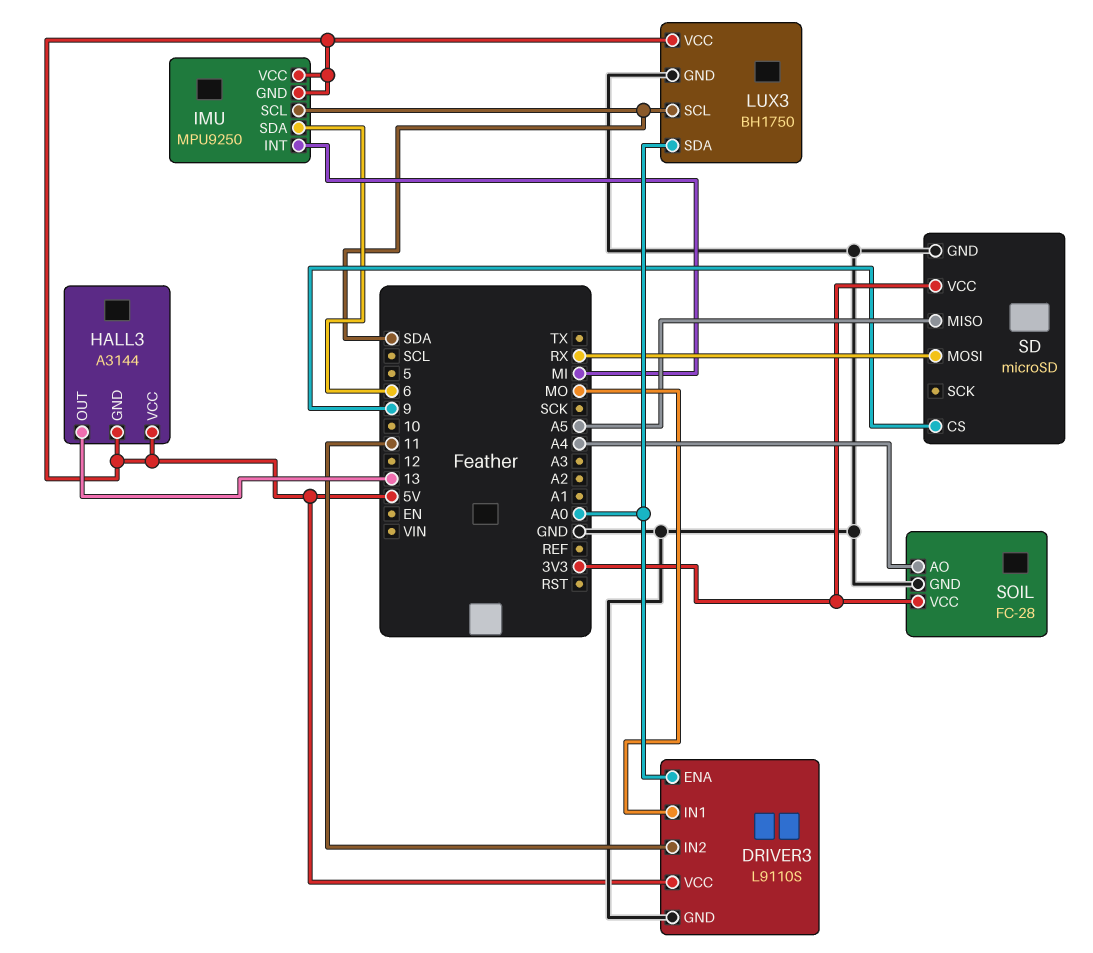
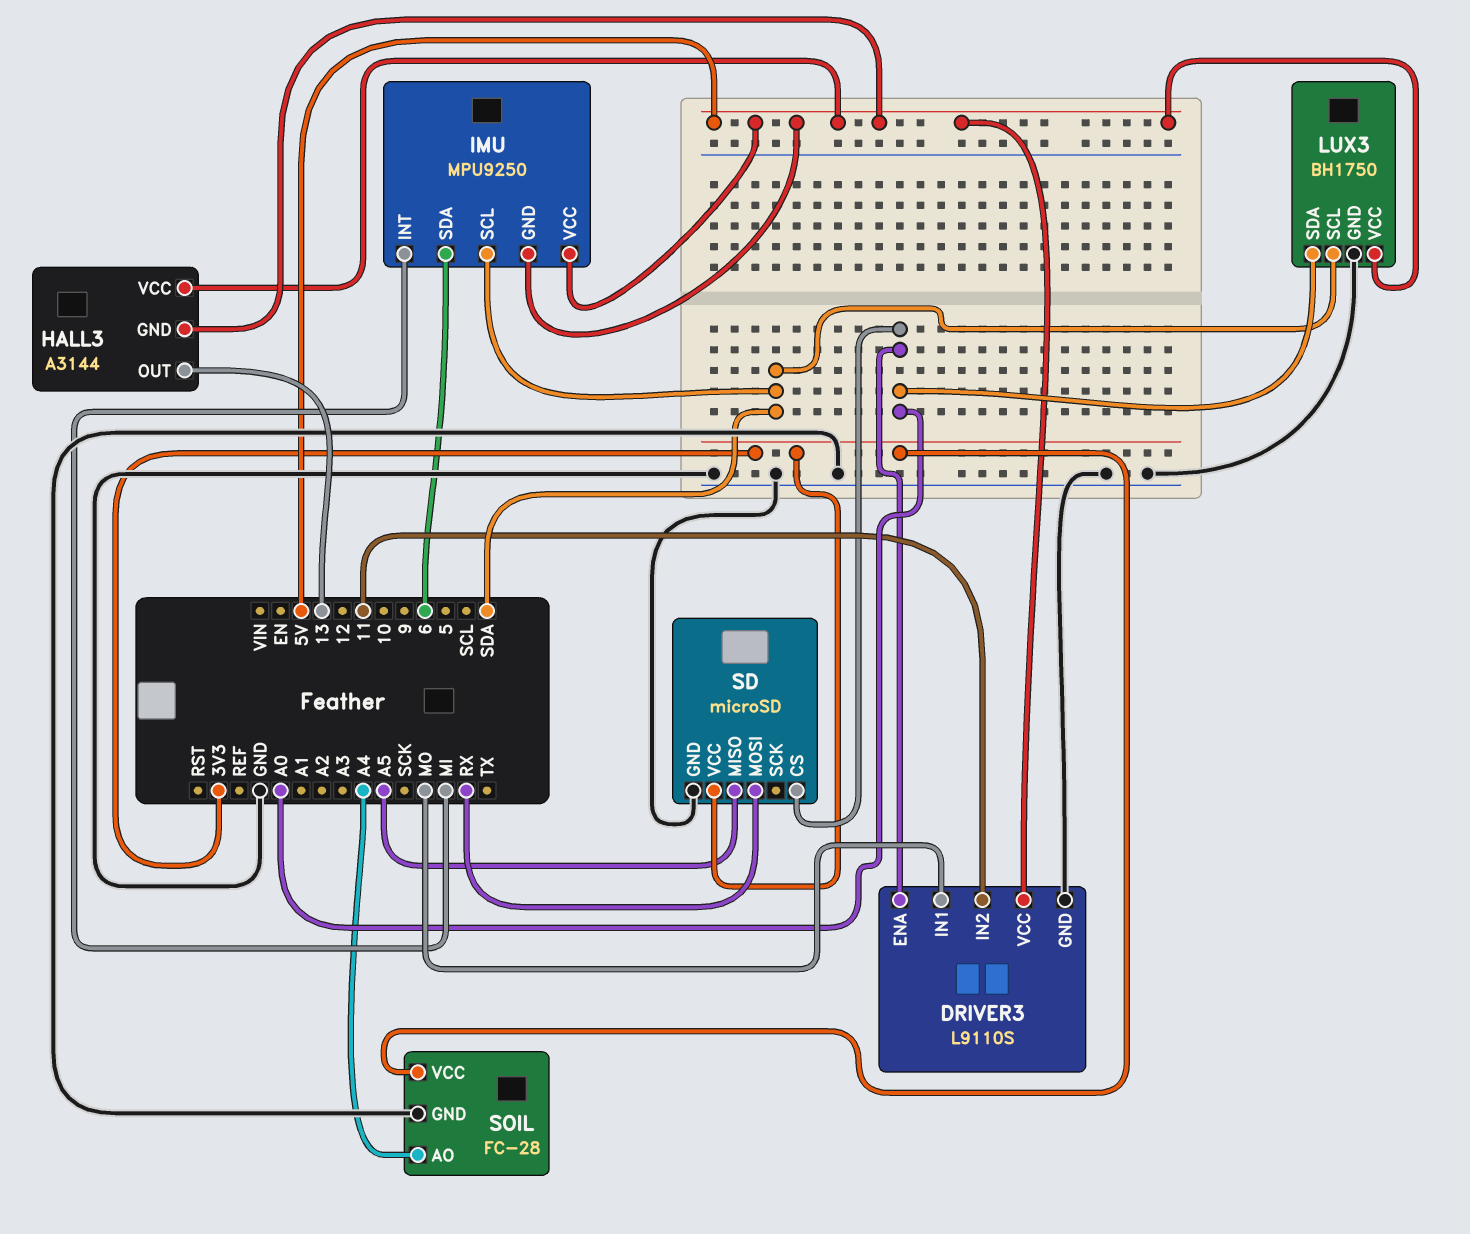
SD pin CS: 9 -> A0

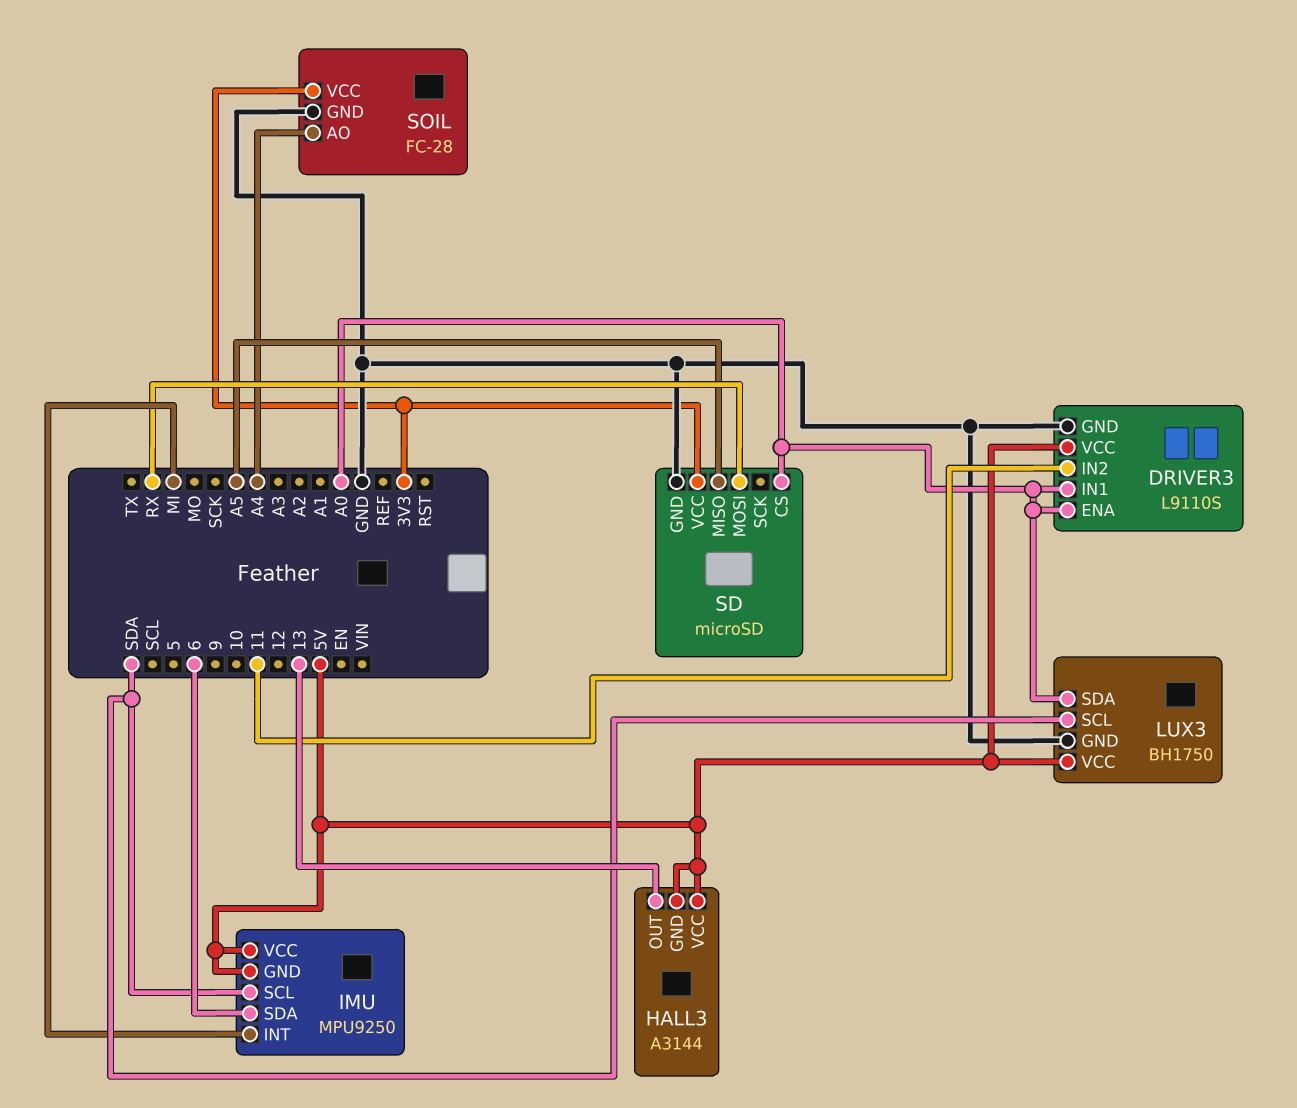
DRIVER3 pin IN1: MO -> A0

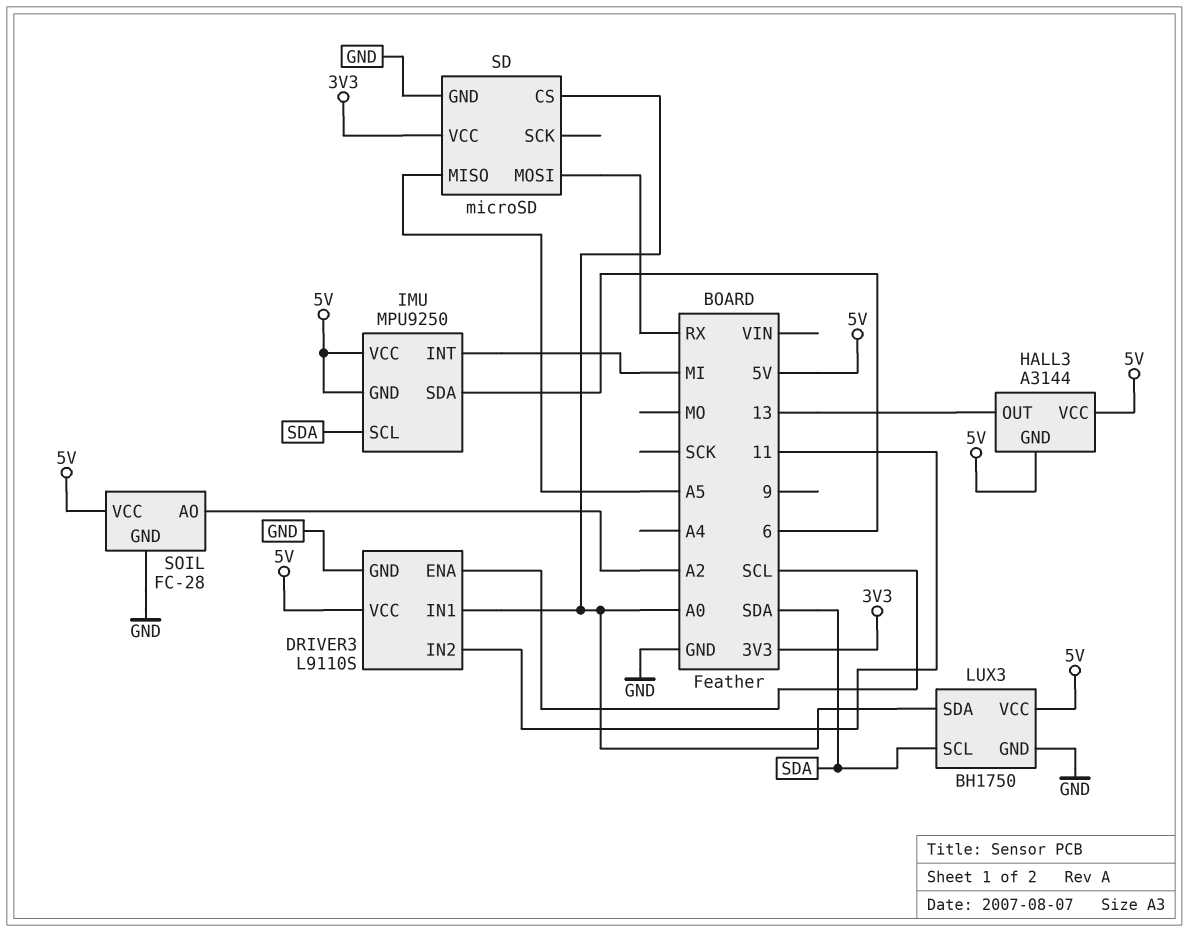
DRIVER3 pin ENA: A0 -> SCL
SOIL pin AO: A4 -> A2
SOIL pin VCC: 3V3 -> 5V

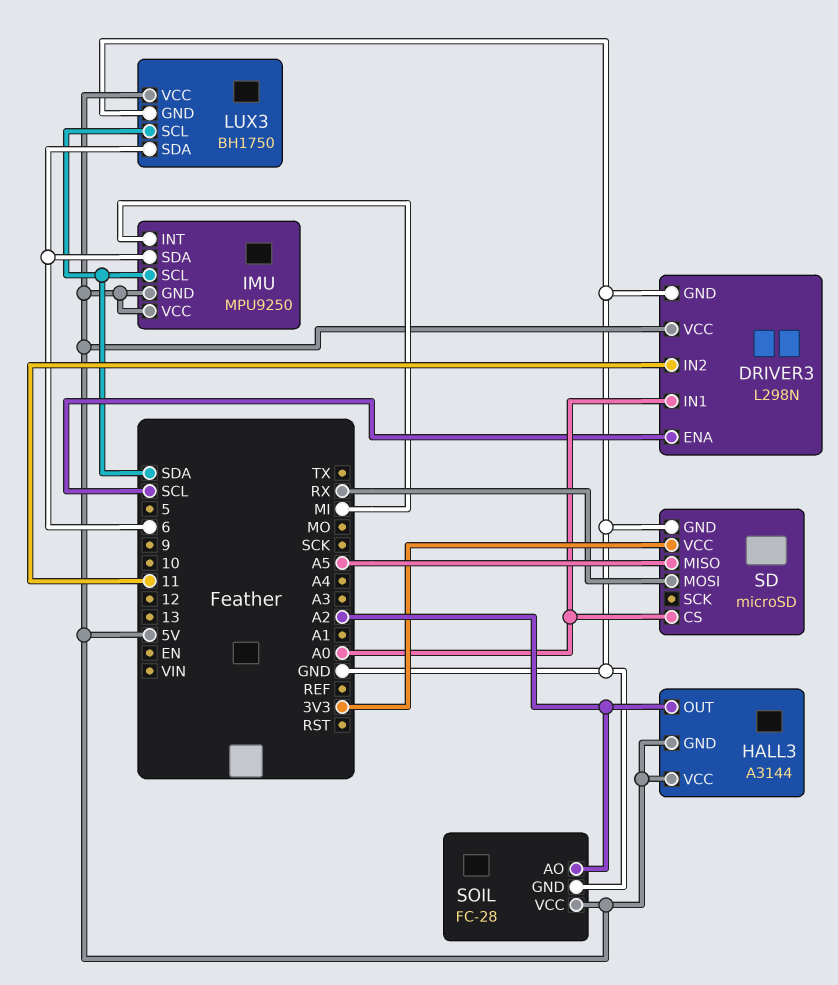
DRIVER3: L9110S -> L298N
HALL3 pin OUT: 13 -> A2
LUX3 pin SDA: A0 -> 6

